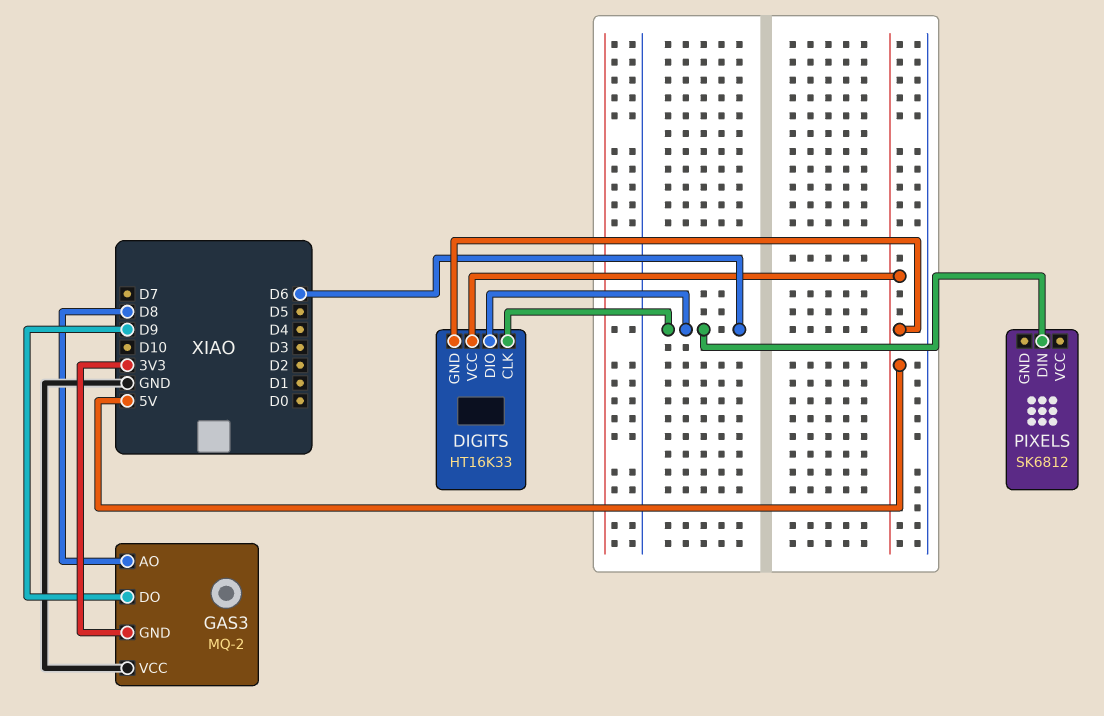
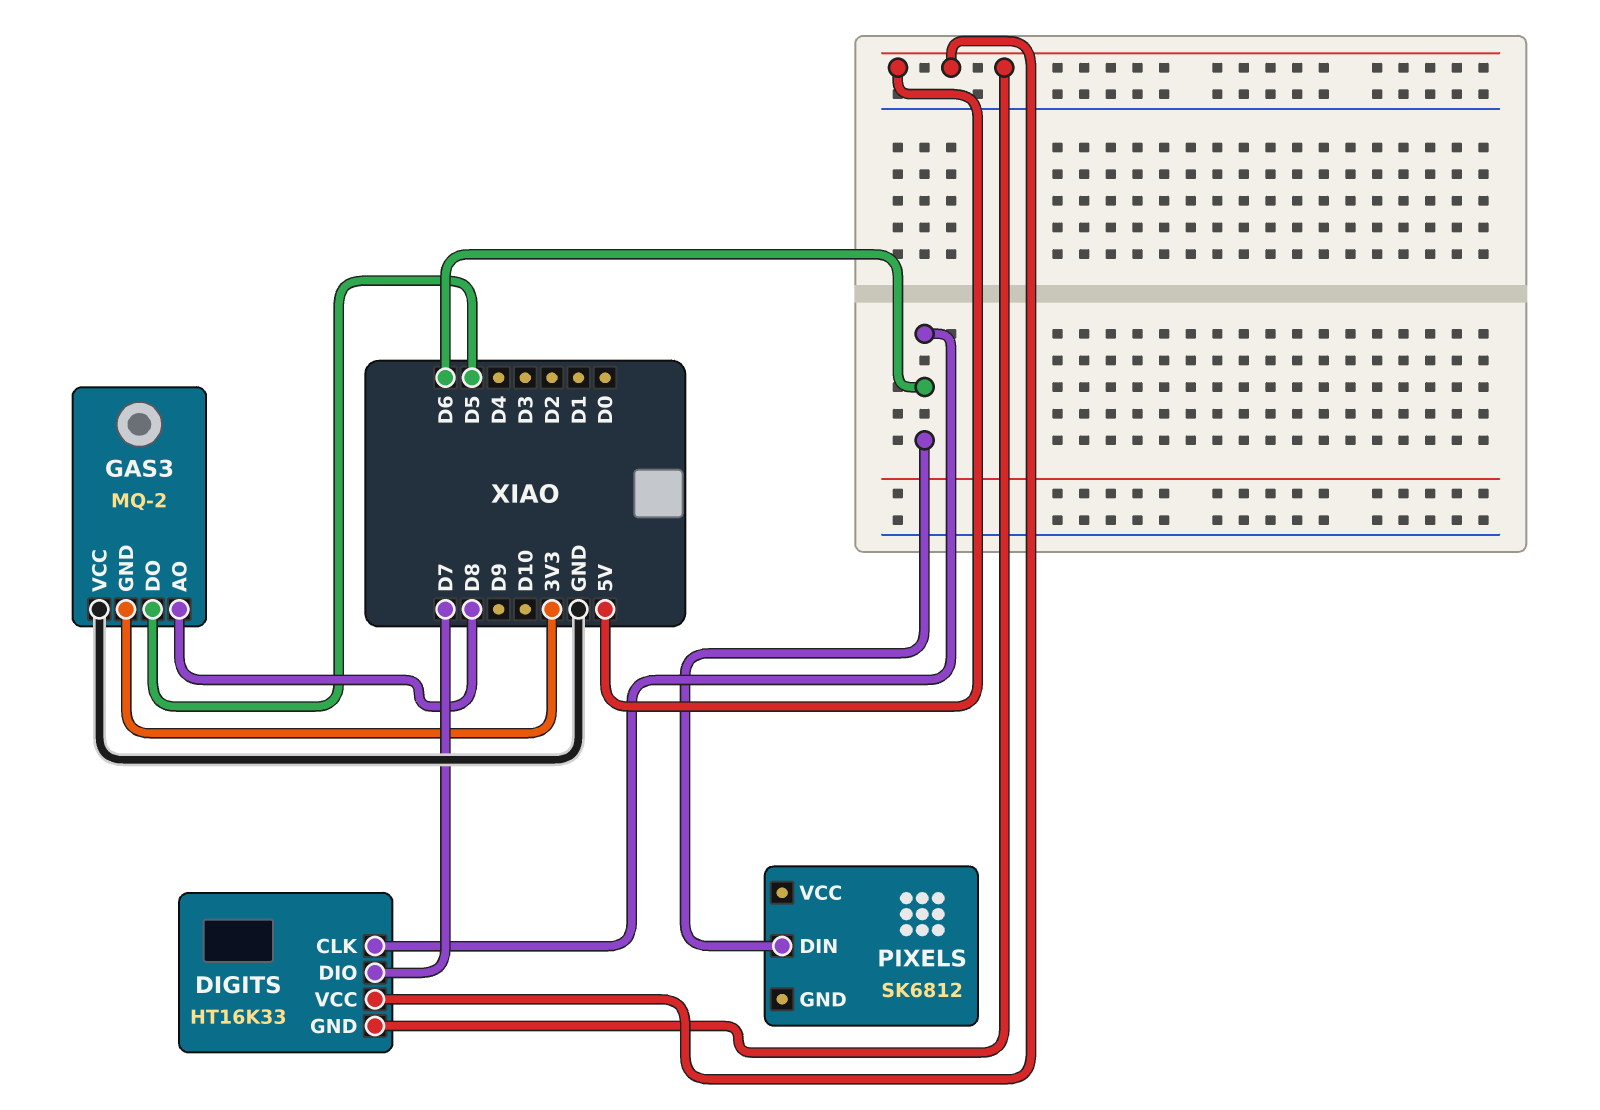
DIGITS pin DIO: D6 -> D7
GAS3 pin DO: D9 -> D5

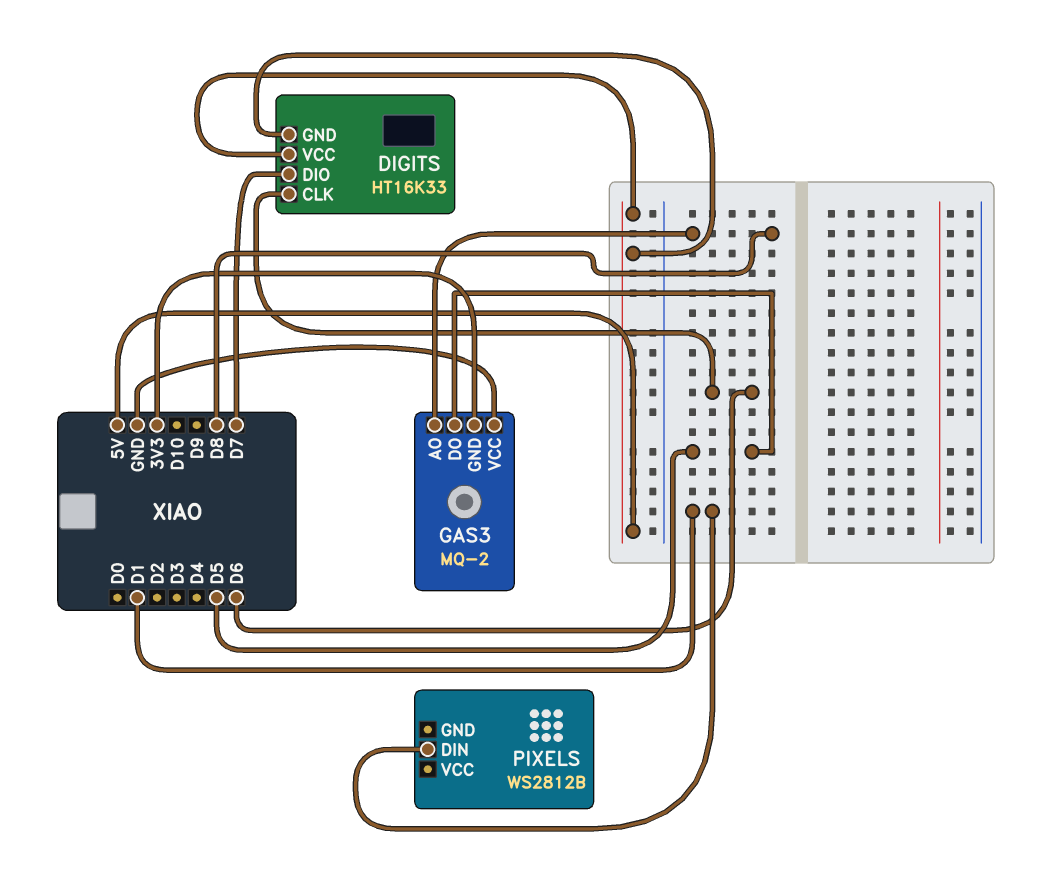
PIXELS: SK6812 -> WS2812B
PIXELS pin DIN: D6 -> D1

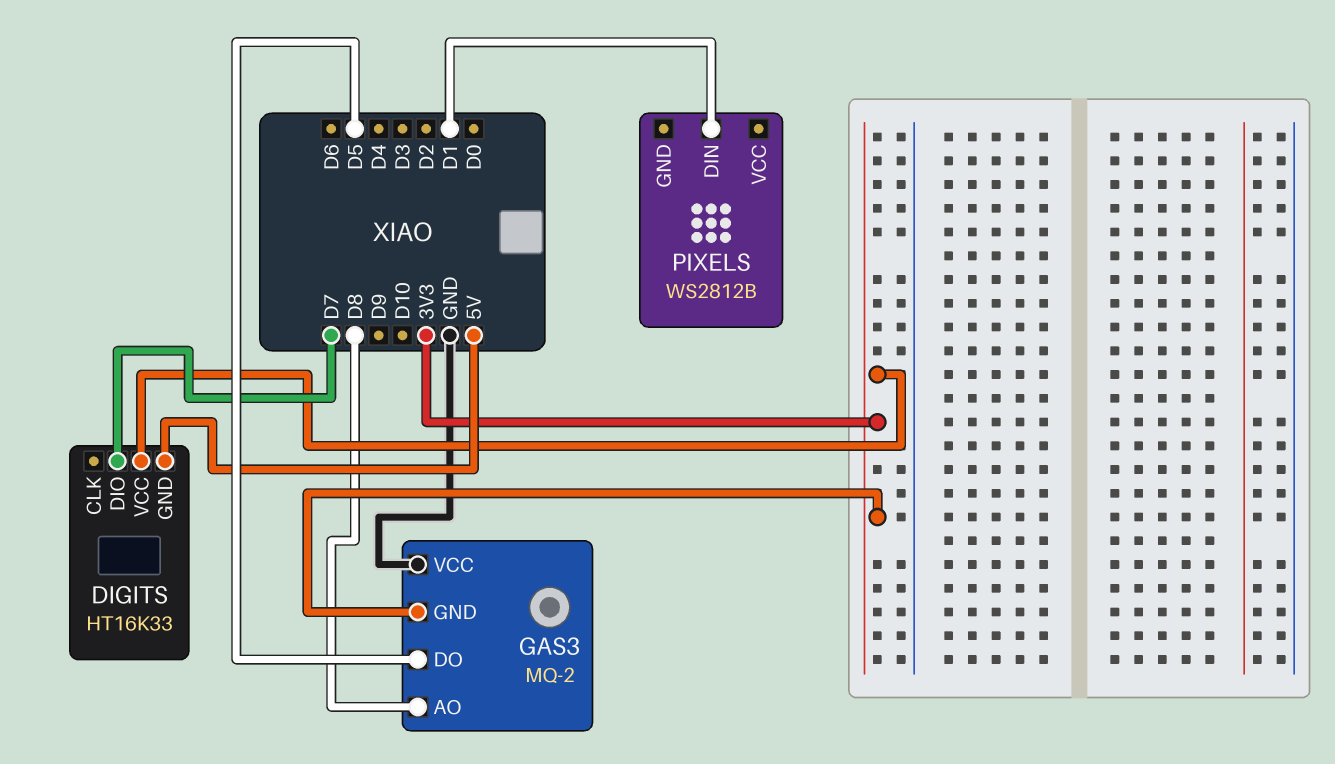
DIGITS pin CLK: D6 -> none
DIGITS pin VCC: 5V -> 3V3

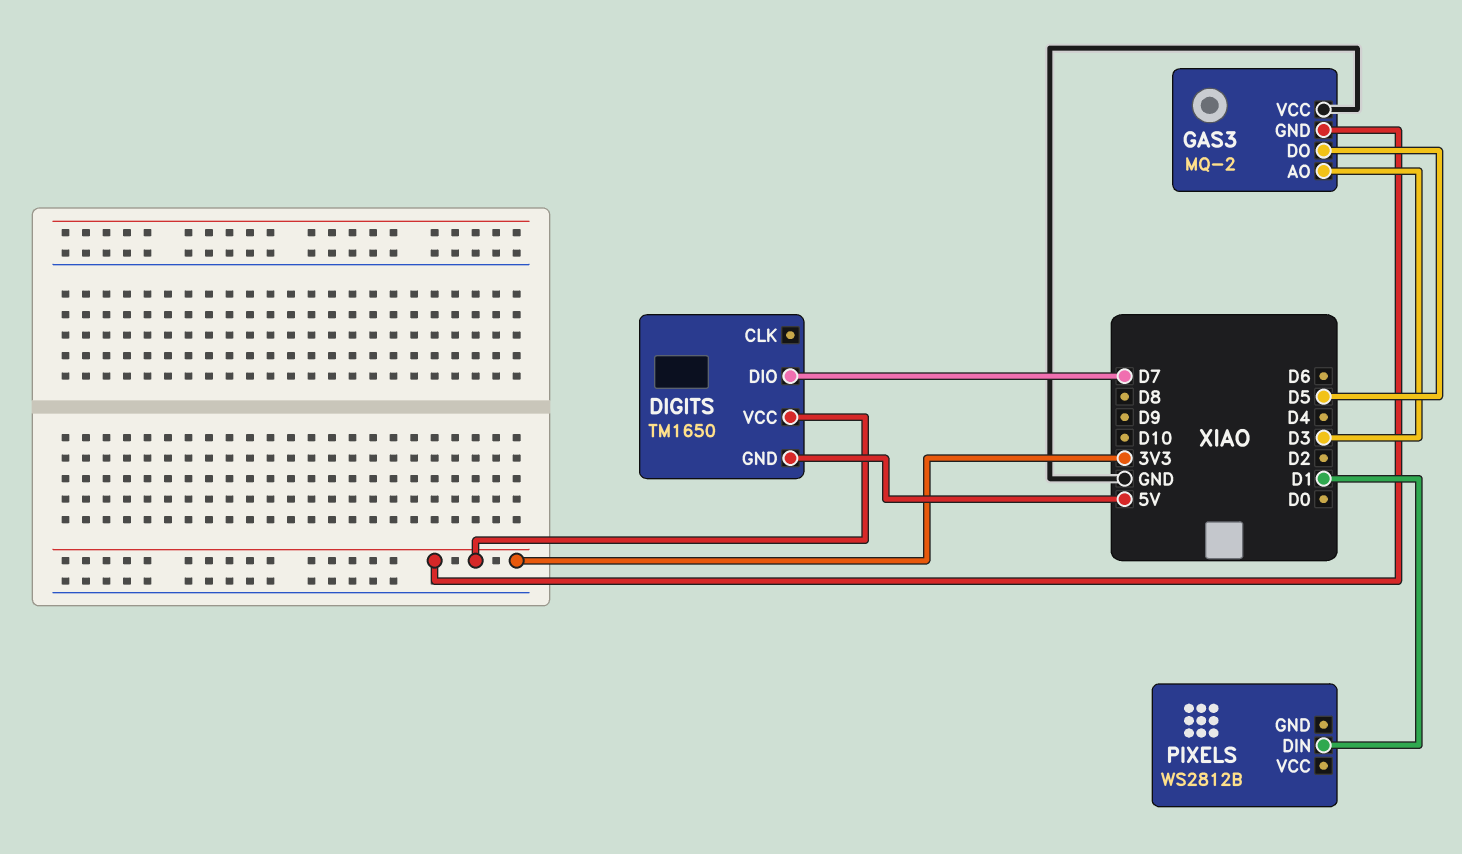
DIGITS: HT16K33 -> TM1650
GAS3 pin AO: D8 -> D3

